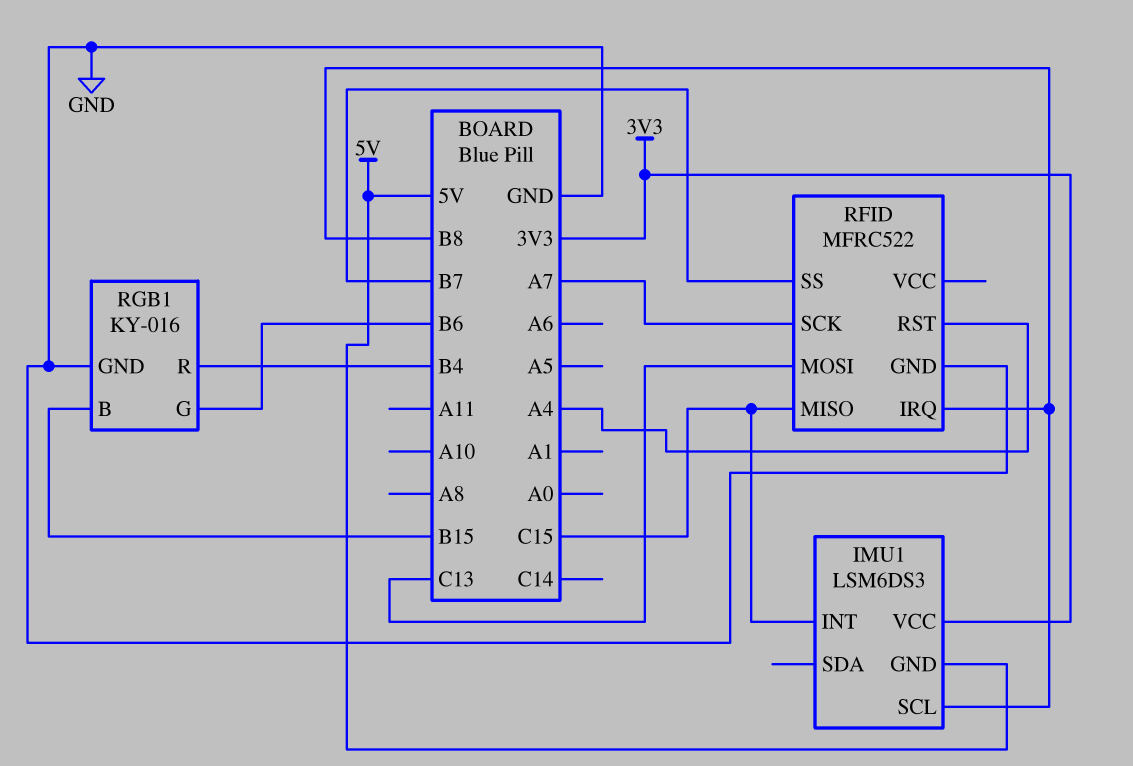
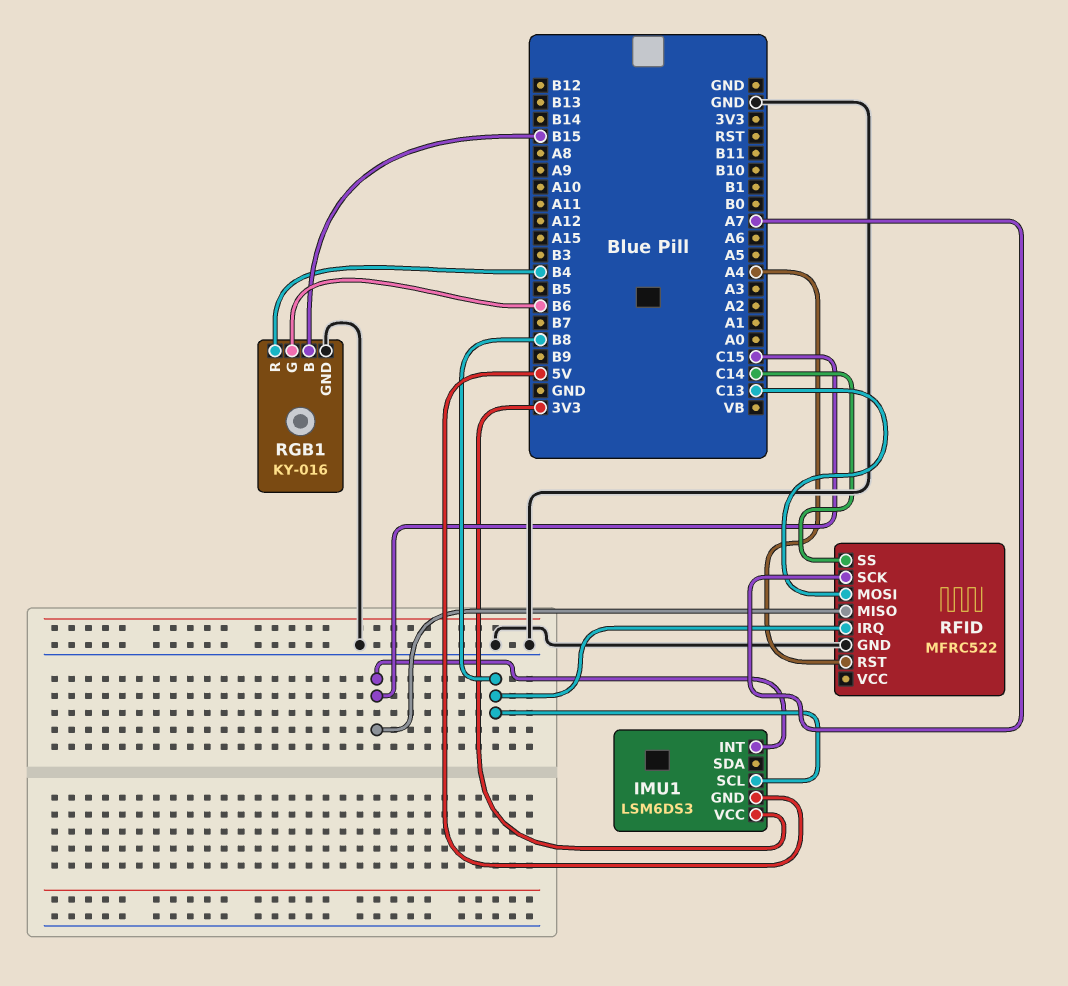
RFID pin SS: B7 -> C14

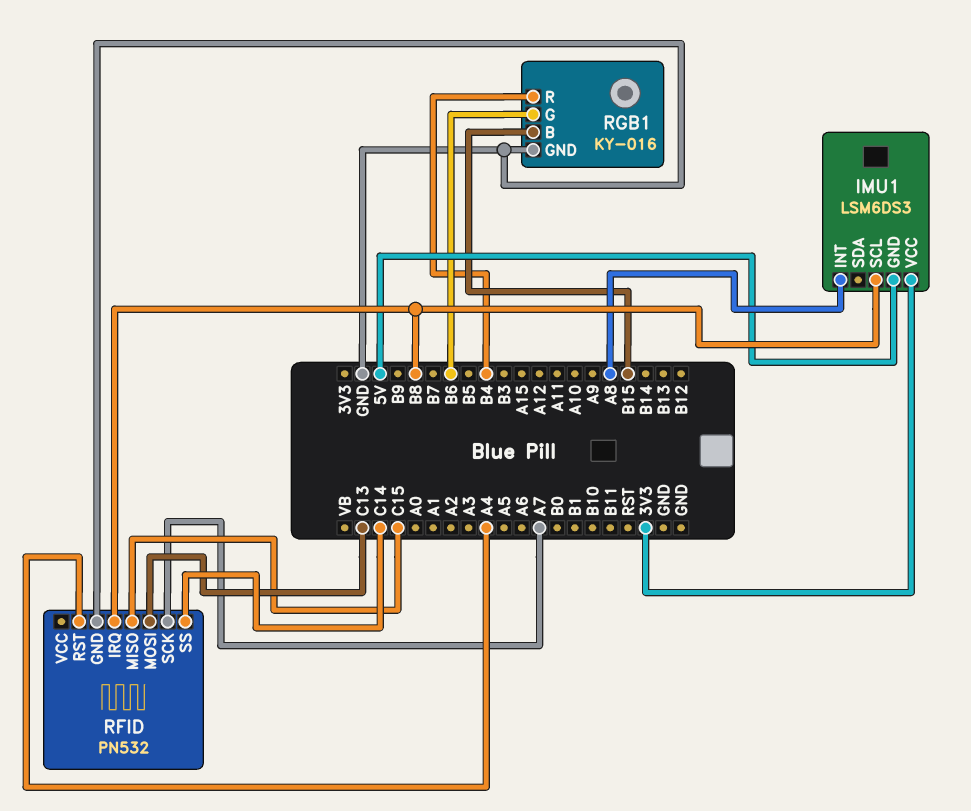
IMU1 pin INT: C15 -> A8
RFID: MFRC522 -> PN532

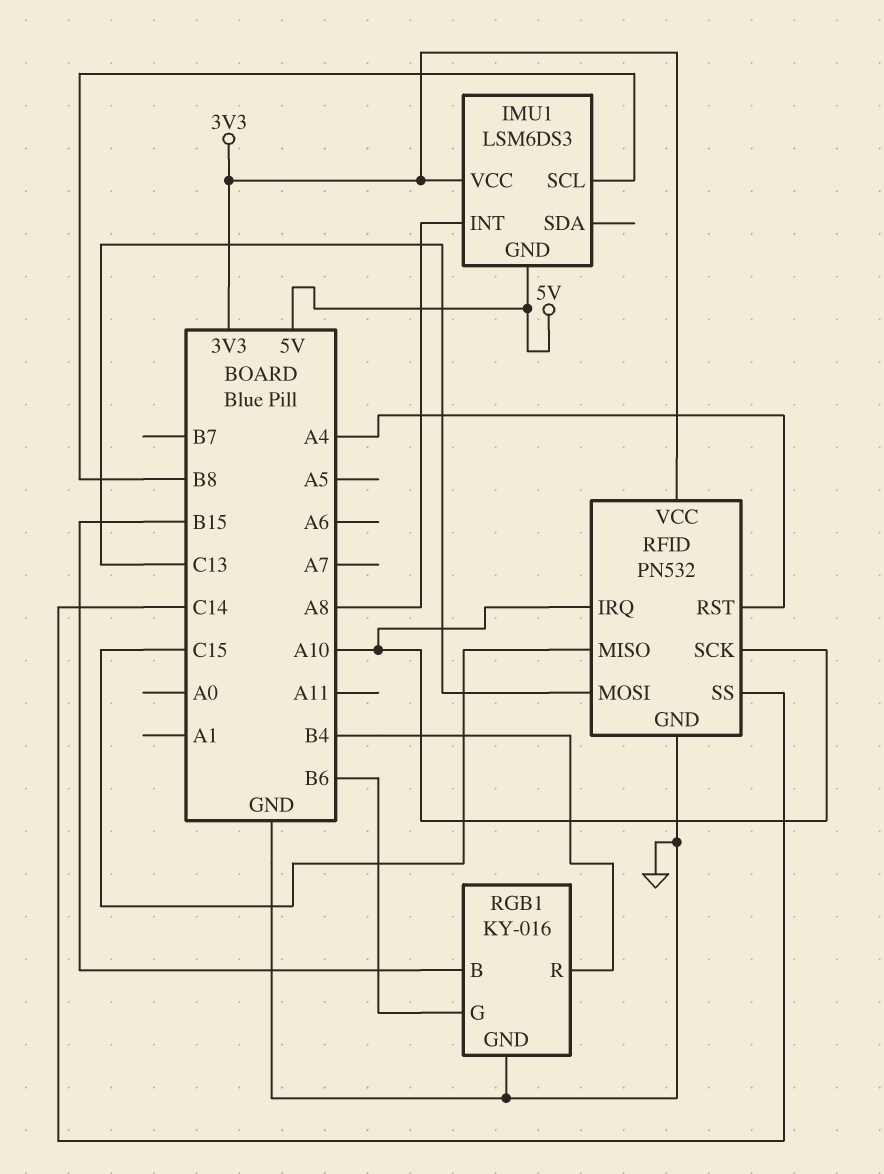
RFID pin IRQ: B8 -> A10
RFID pin SCK: A7 -> A10
RFID pin VCC: none -> 3V3

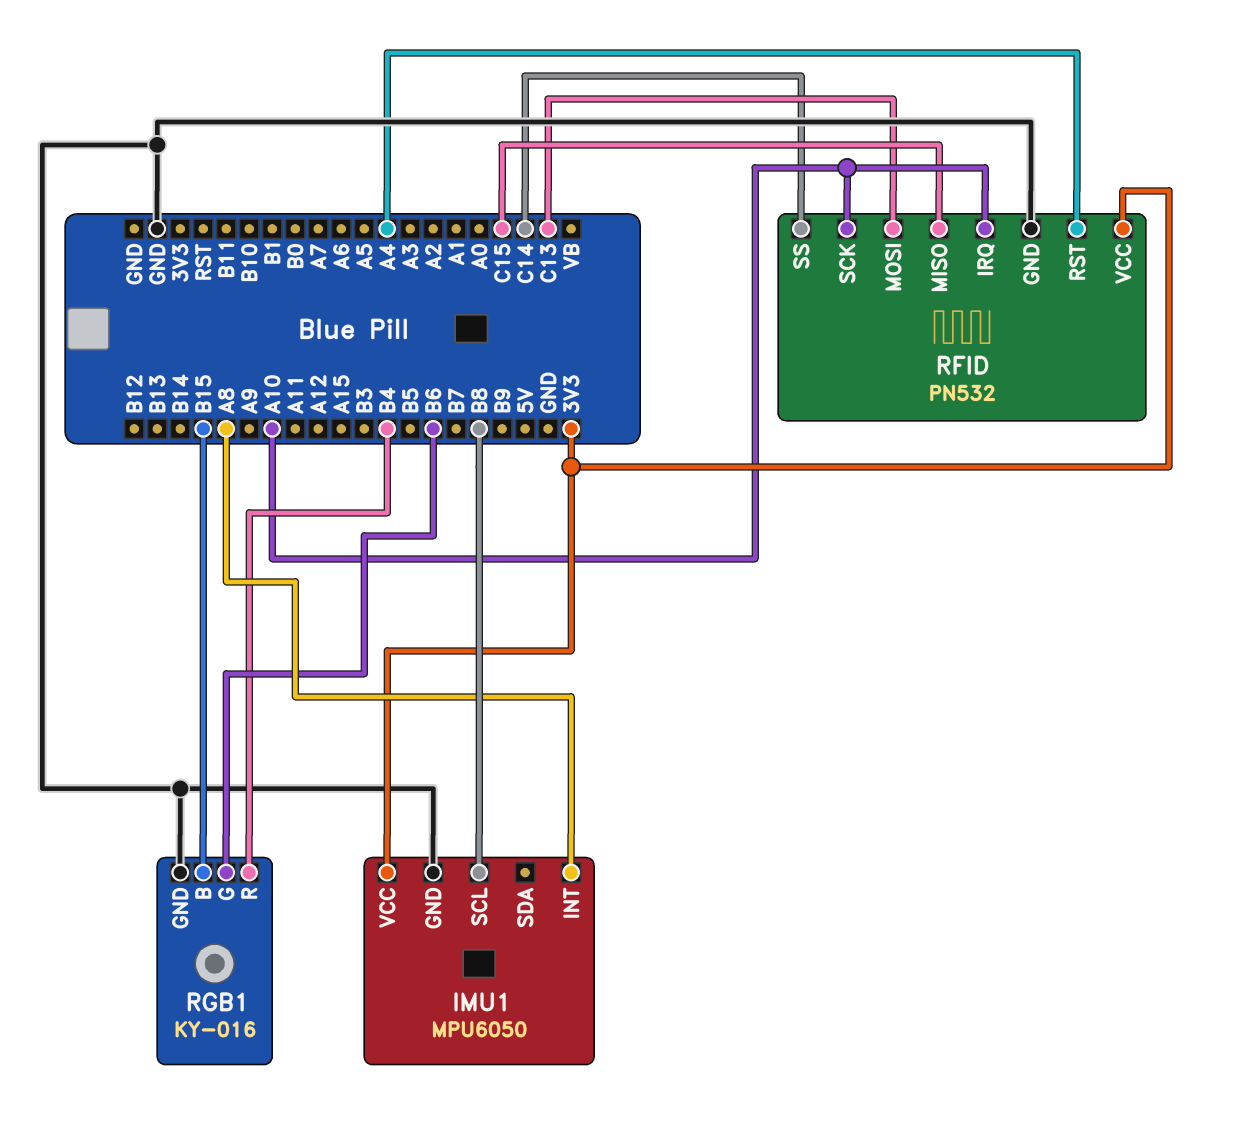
IMU1: LSM6DS3 -> MPU6050
IMU1 pin GND: 5V -> GND

